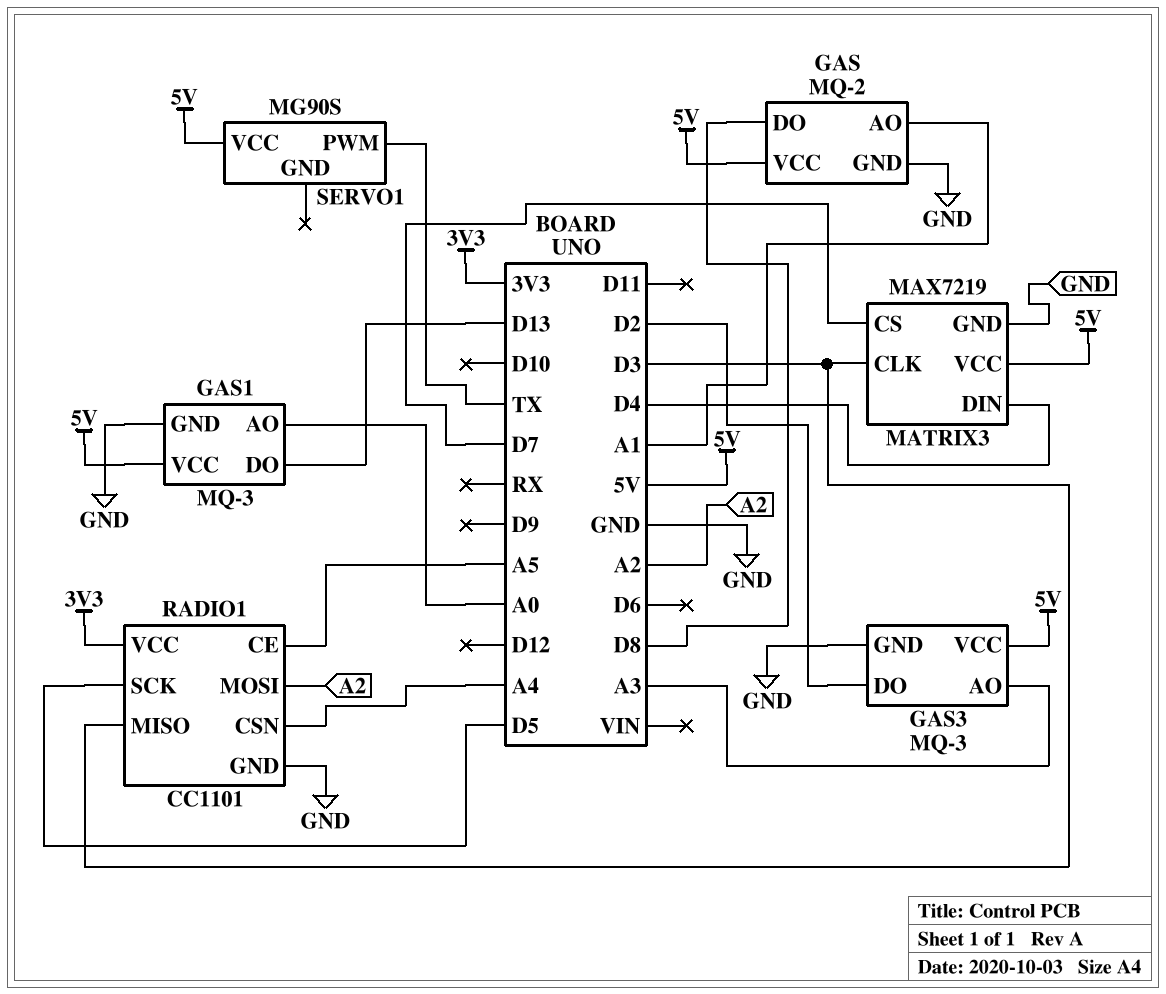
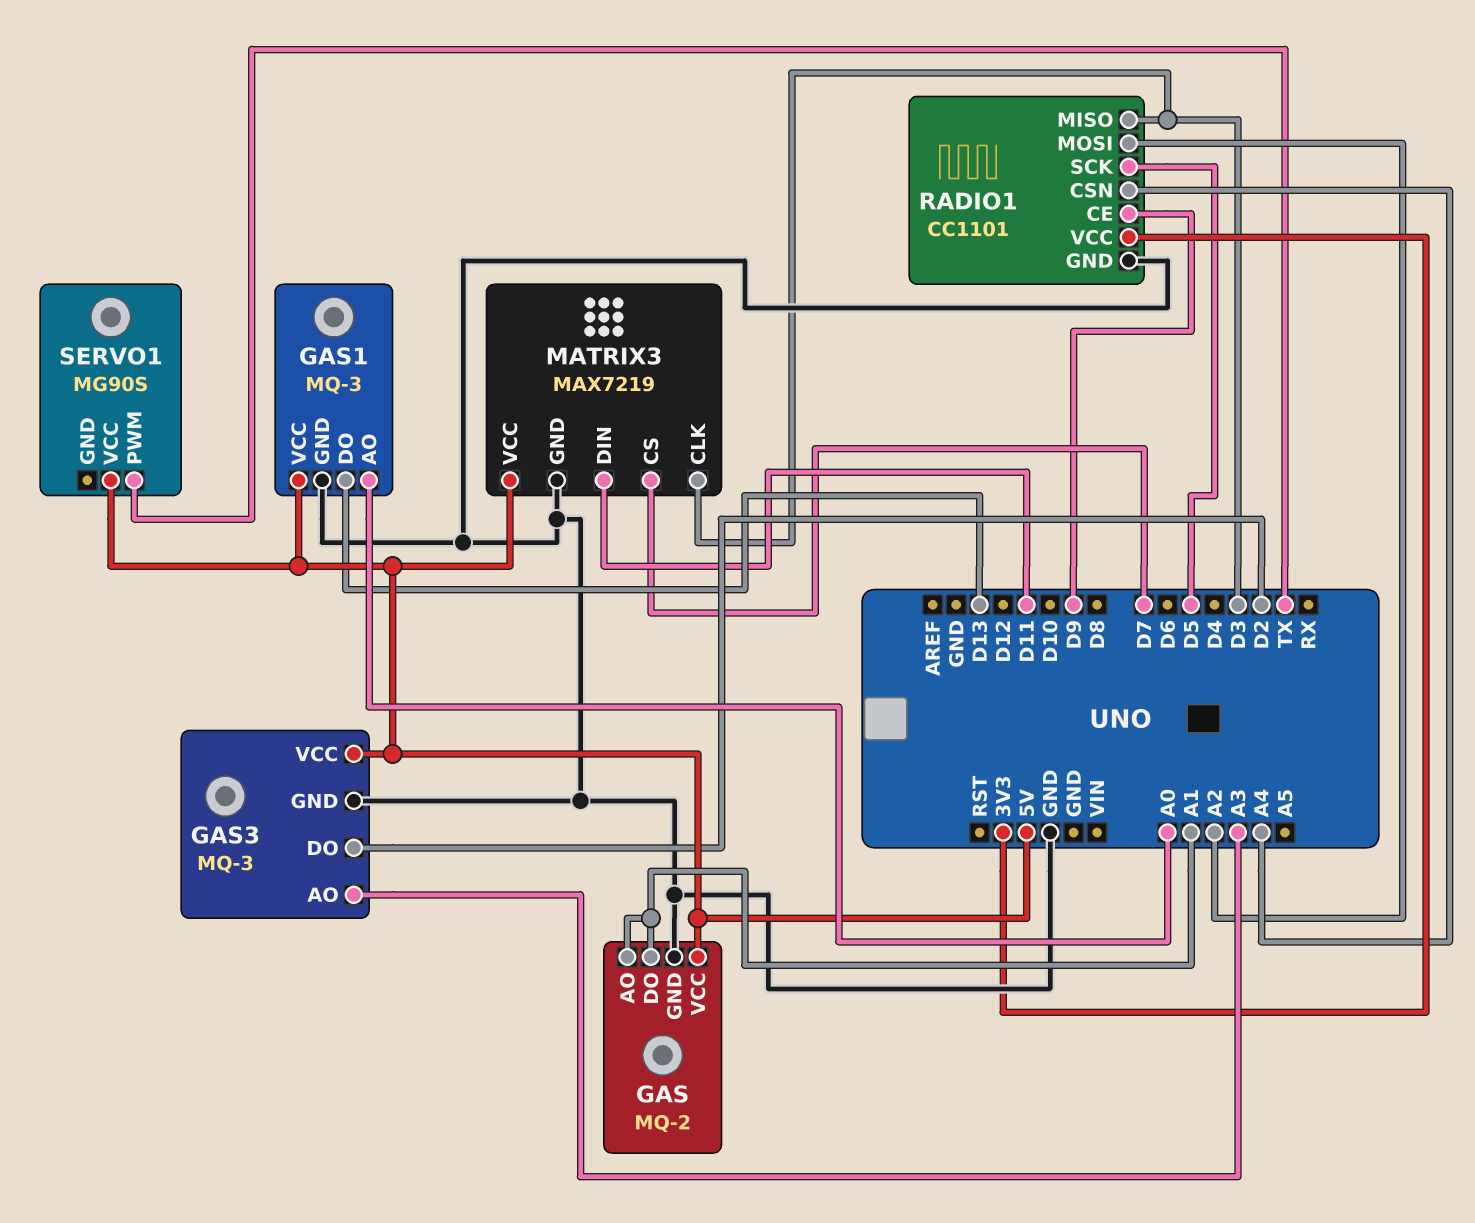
GAS pin DO: D8 -> A1
MATRIX3 pin DIN: D4 -> D11
RADIO1 pin CE: A5 -> D9

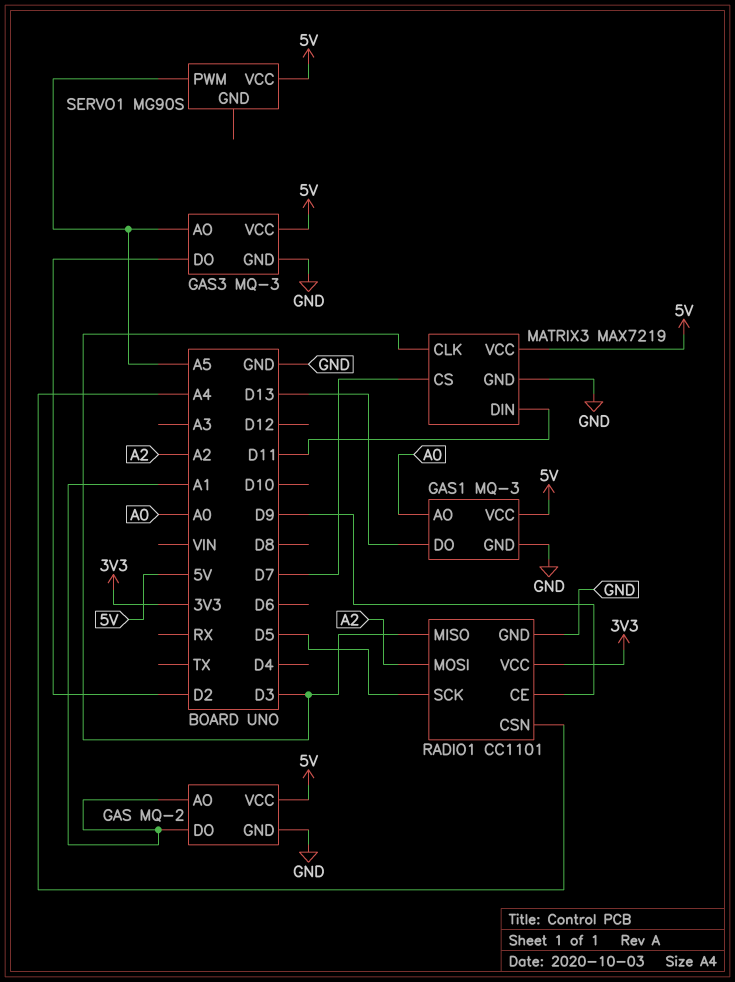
GAS3 pin AO: A3 -> A5
SERVO1 pin PWM: TX -> A5

